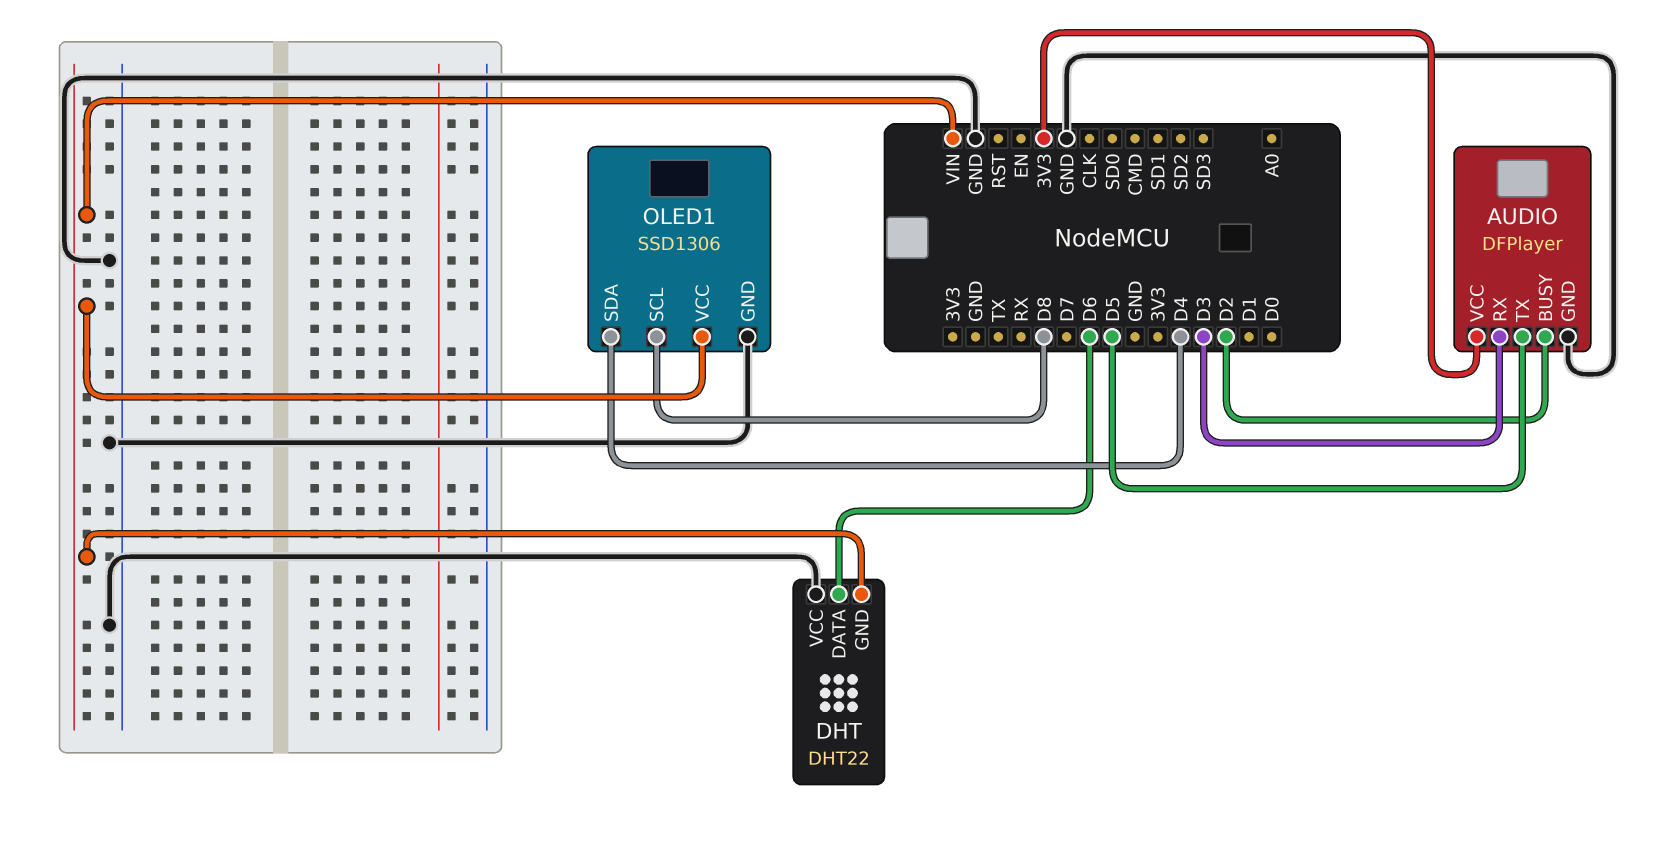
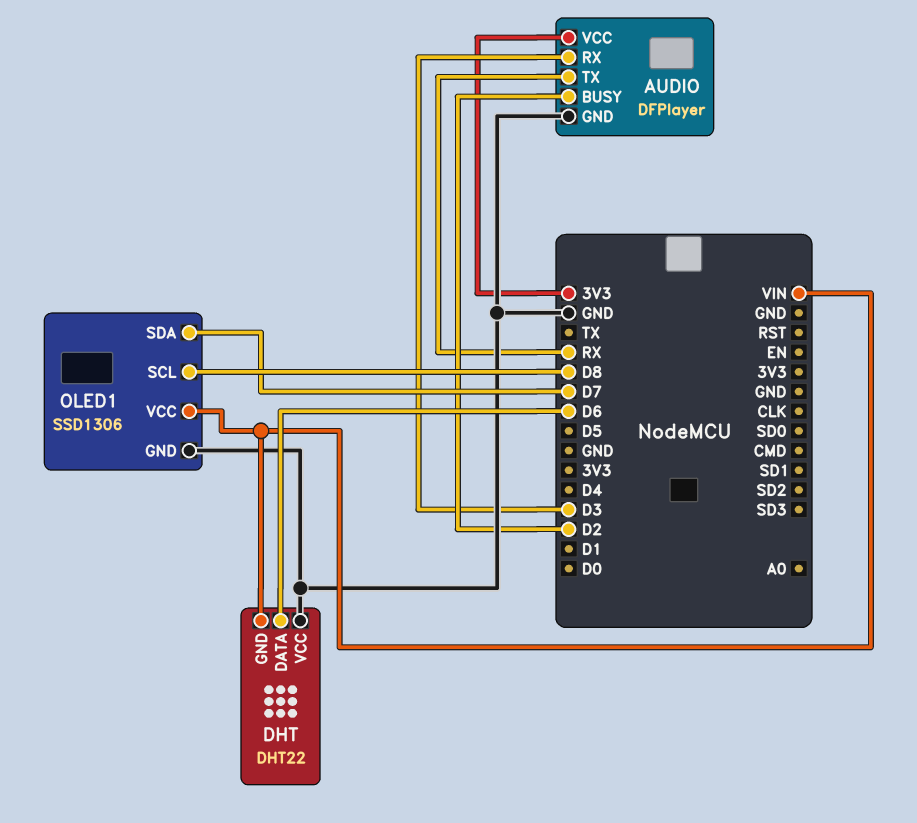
AUDIO pin TX: D5 -> RX
OLED1 pin SDA: D4 -> D7

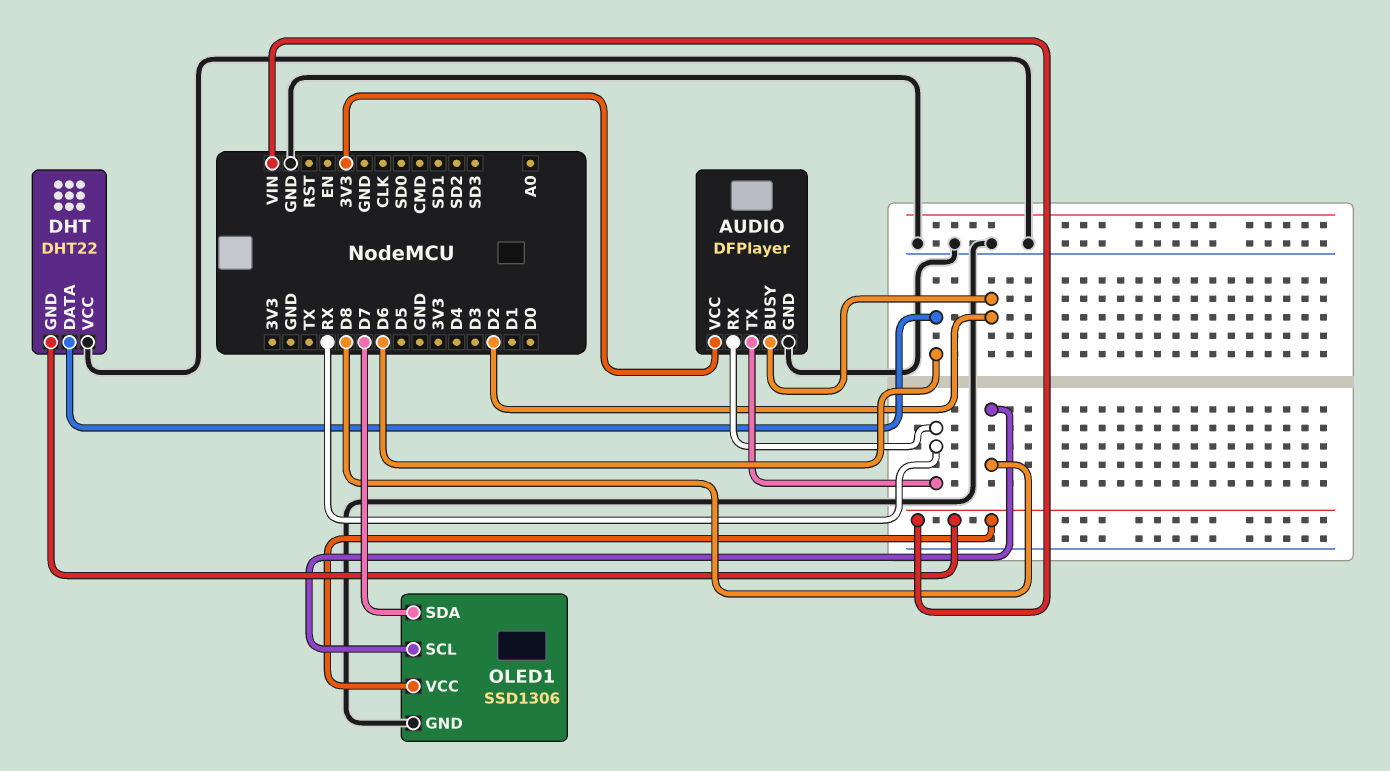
AUDIO pin RX: D3 -> RX

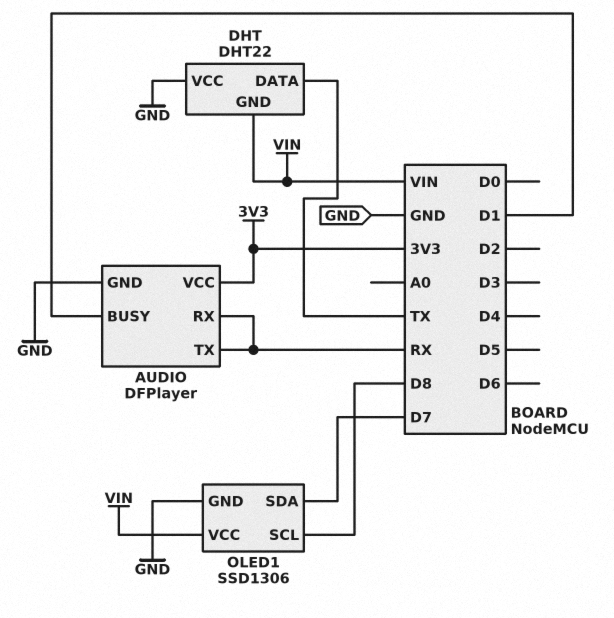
AUDIO pin BUSY: D2 -> D1
DHT pin DATA: D6 -> TX

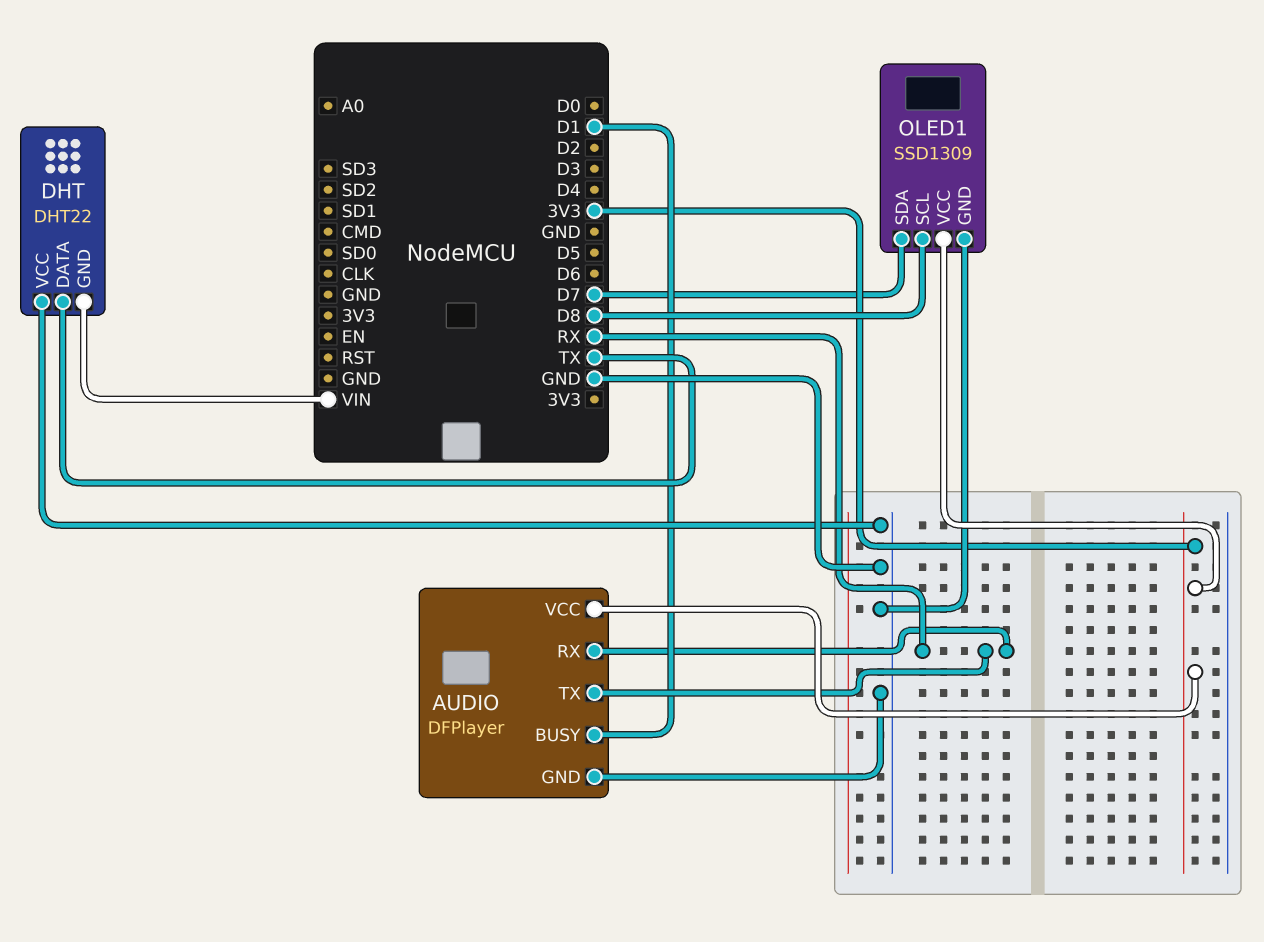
OLED1: SSD1306 -> SSD1309
OLED1 pin VCC: VIN -> 3V3

